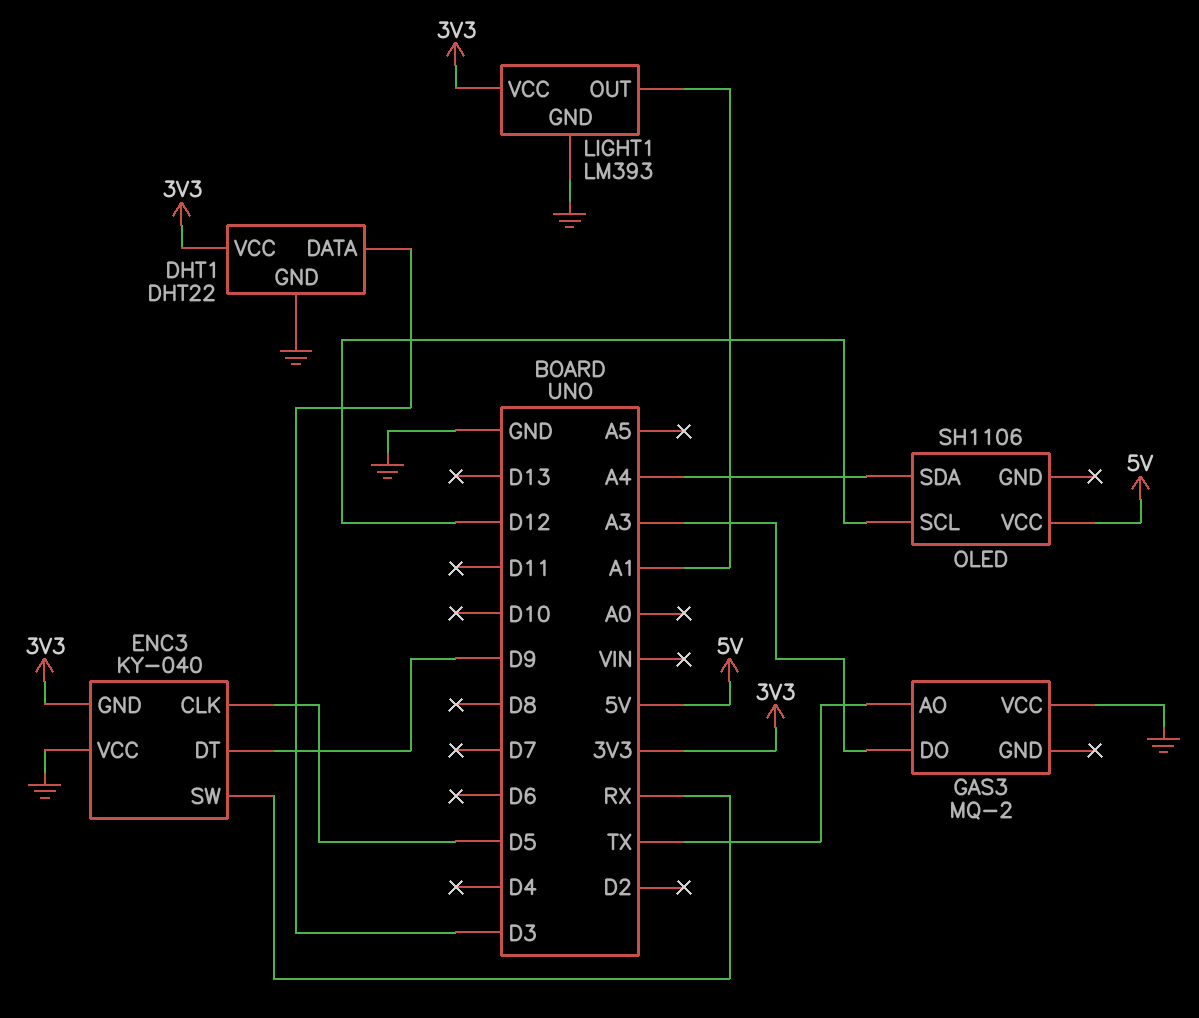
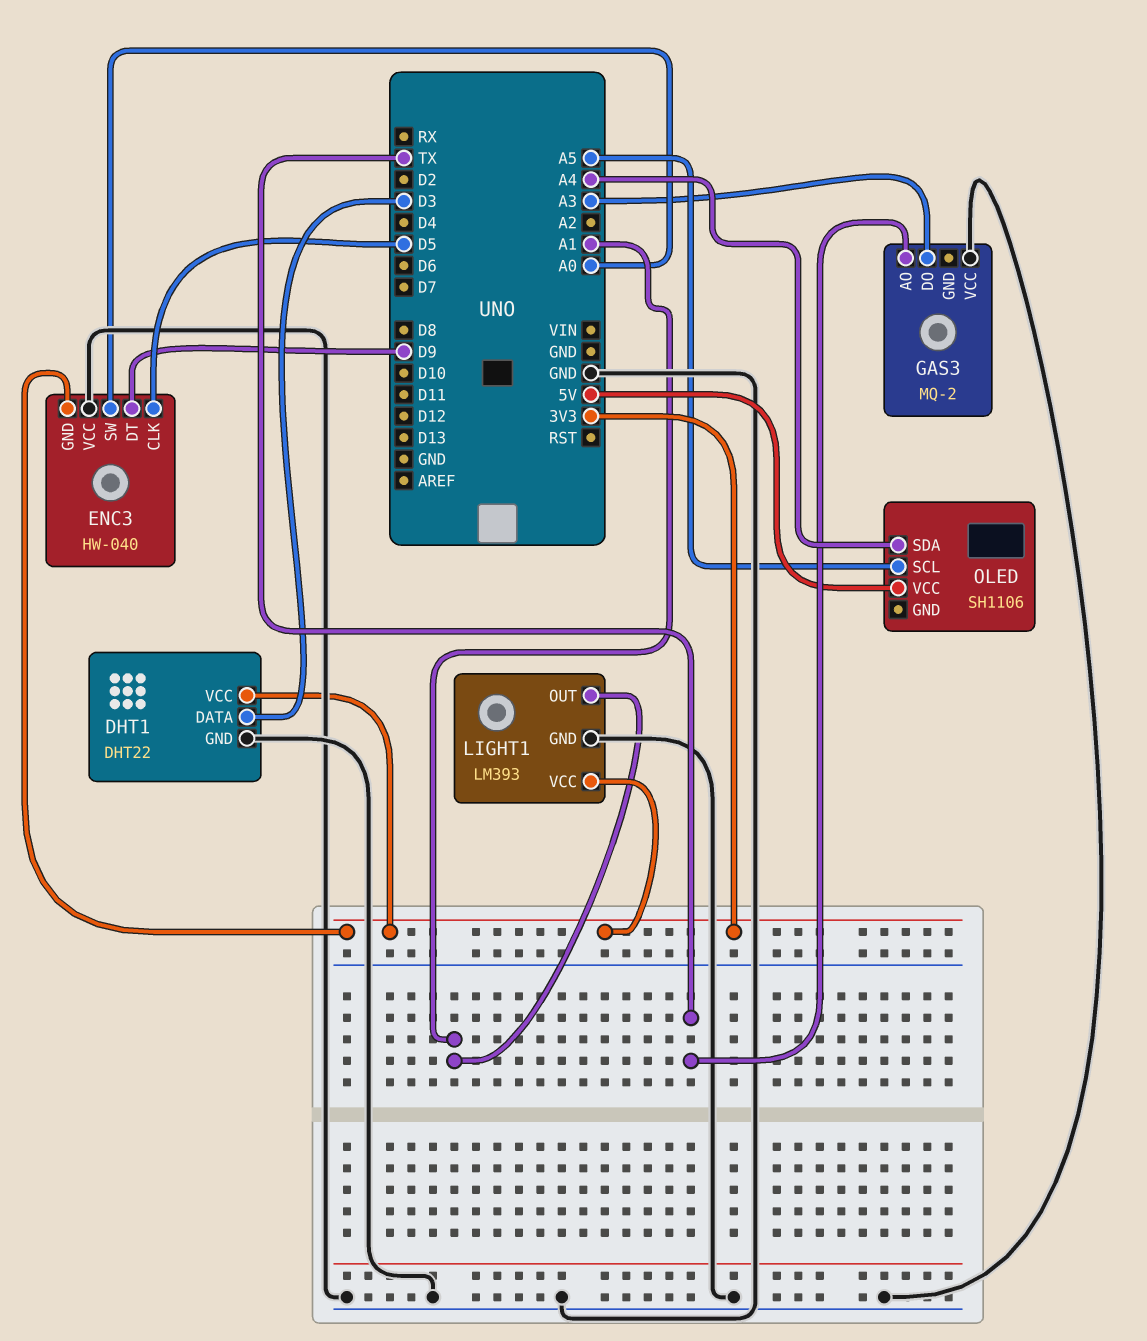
ENC3: KY-040 -> HW-040
ENC3 pin SW: RX -> A0
OLED pin SCL: D12 -> A5

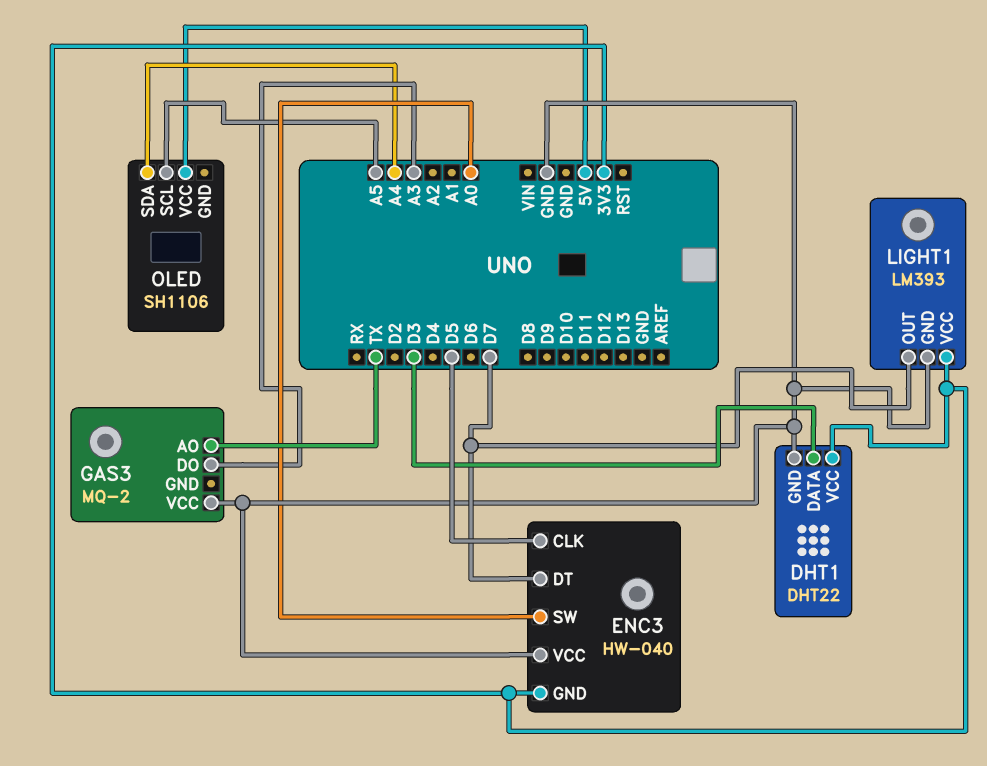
ENC3 pin DT: D9 -> D7
LIGHT1 pin OUT: A1 -> D7

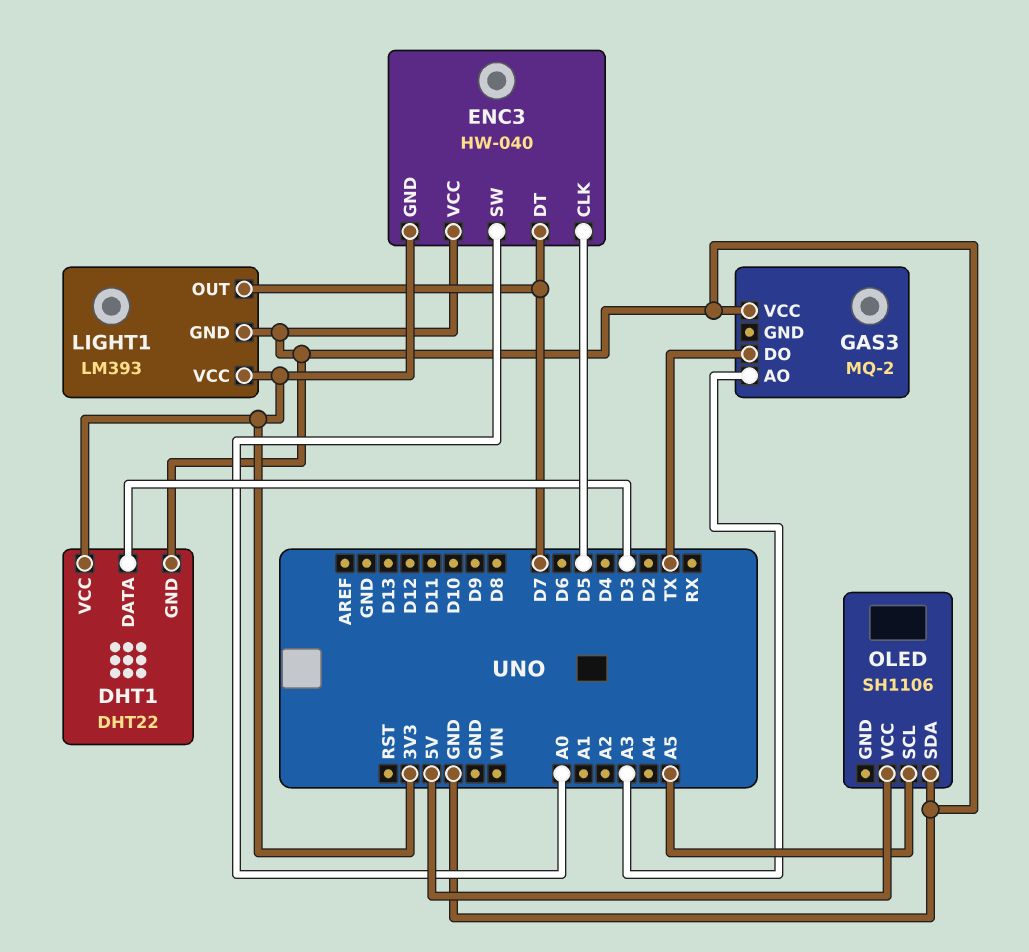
GAS3 pin AO: TX -> A3
GAS3 pin DO: A3 -> TX
OLED pin SDA: A4 -> GND

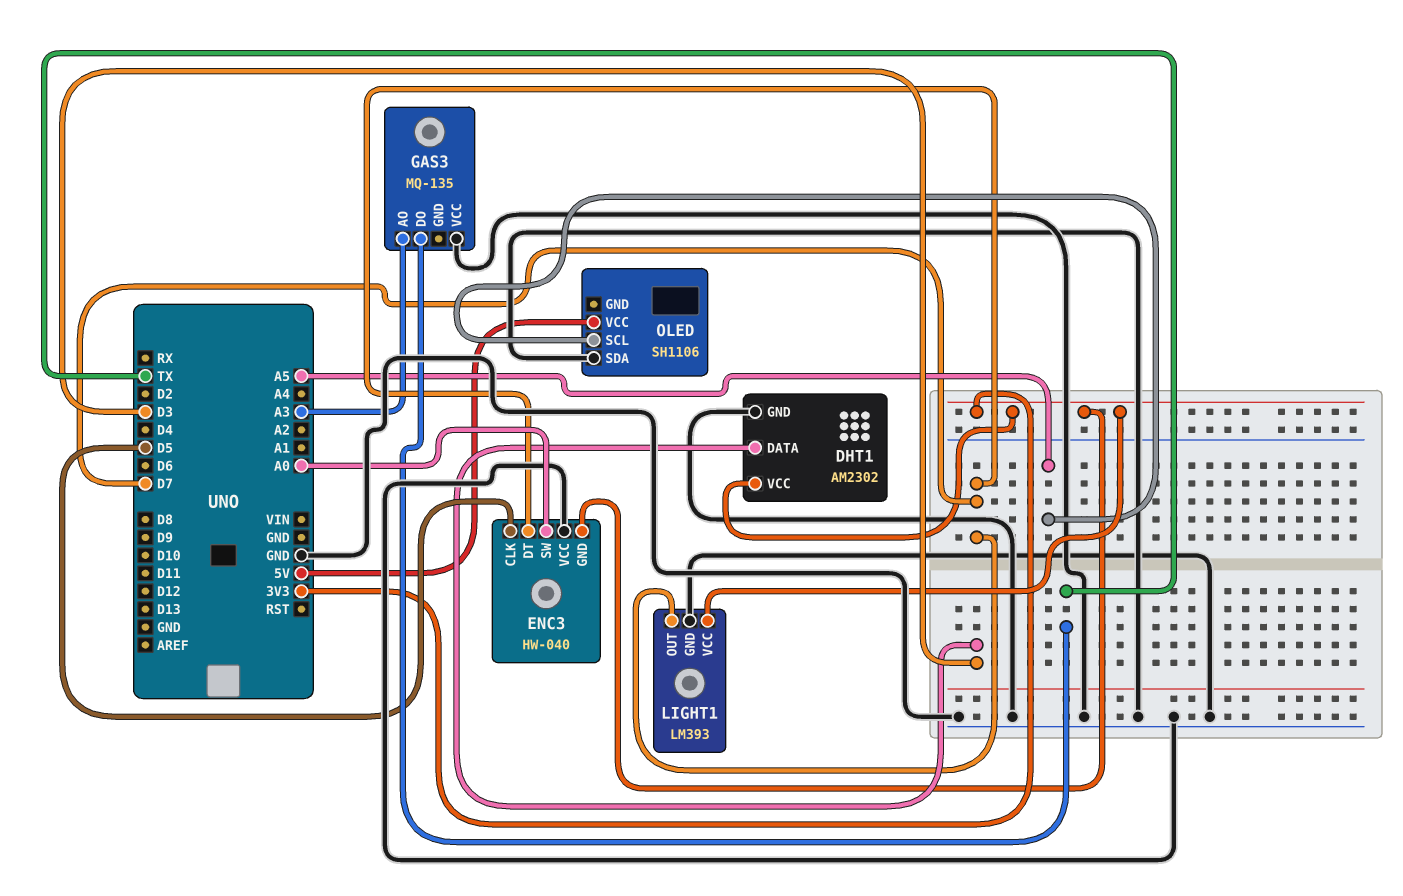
DHT1: DHT22 -> AM2302
GAS3: MQ-2 -> MQ-135

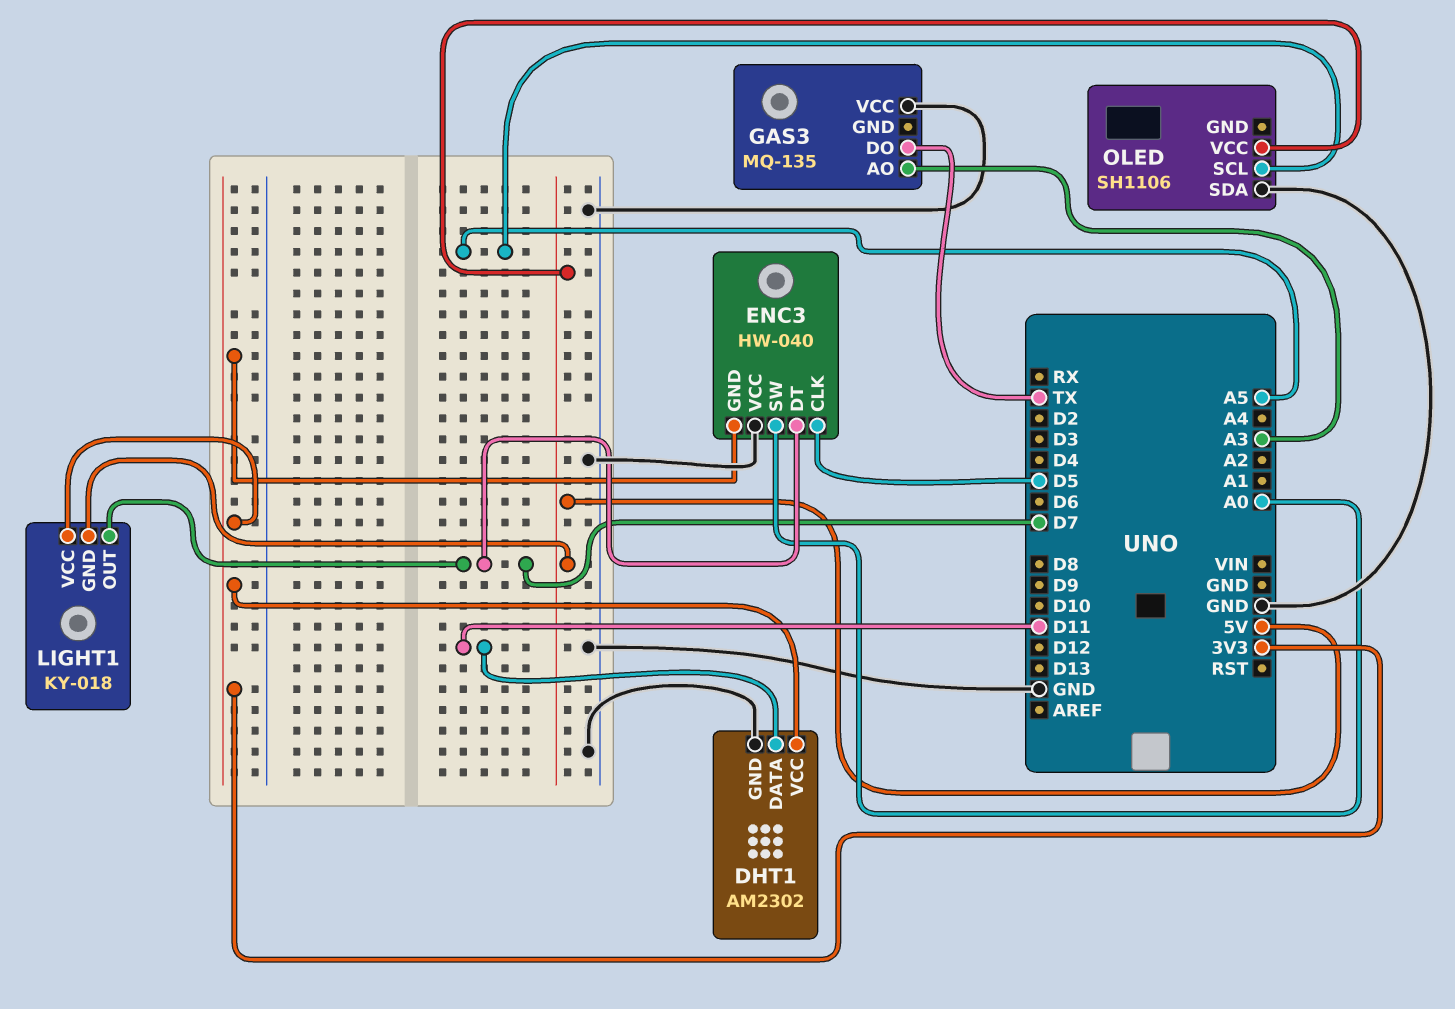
DHT1 pin DATA: D3 -> D11
LIGHT1: LM393 -> KY-018
LIGHT1 pin GND: GND -> 5V

